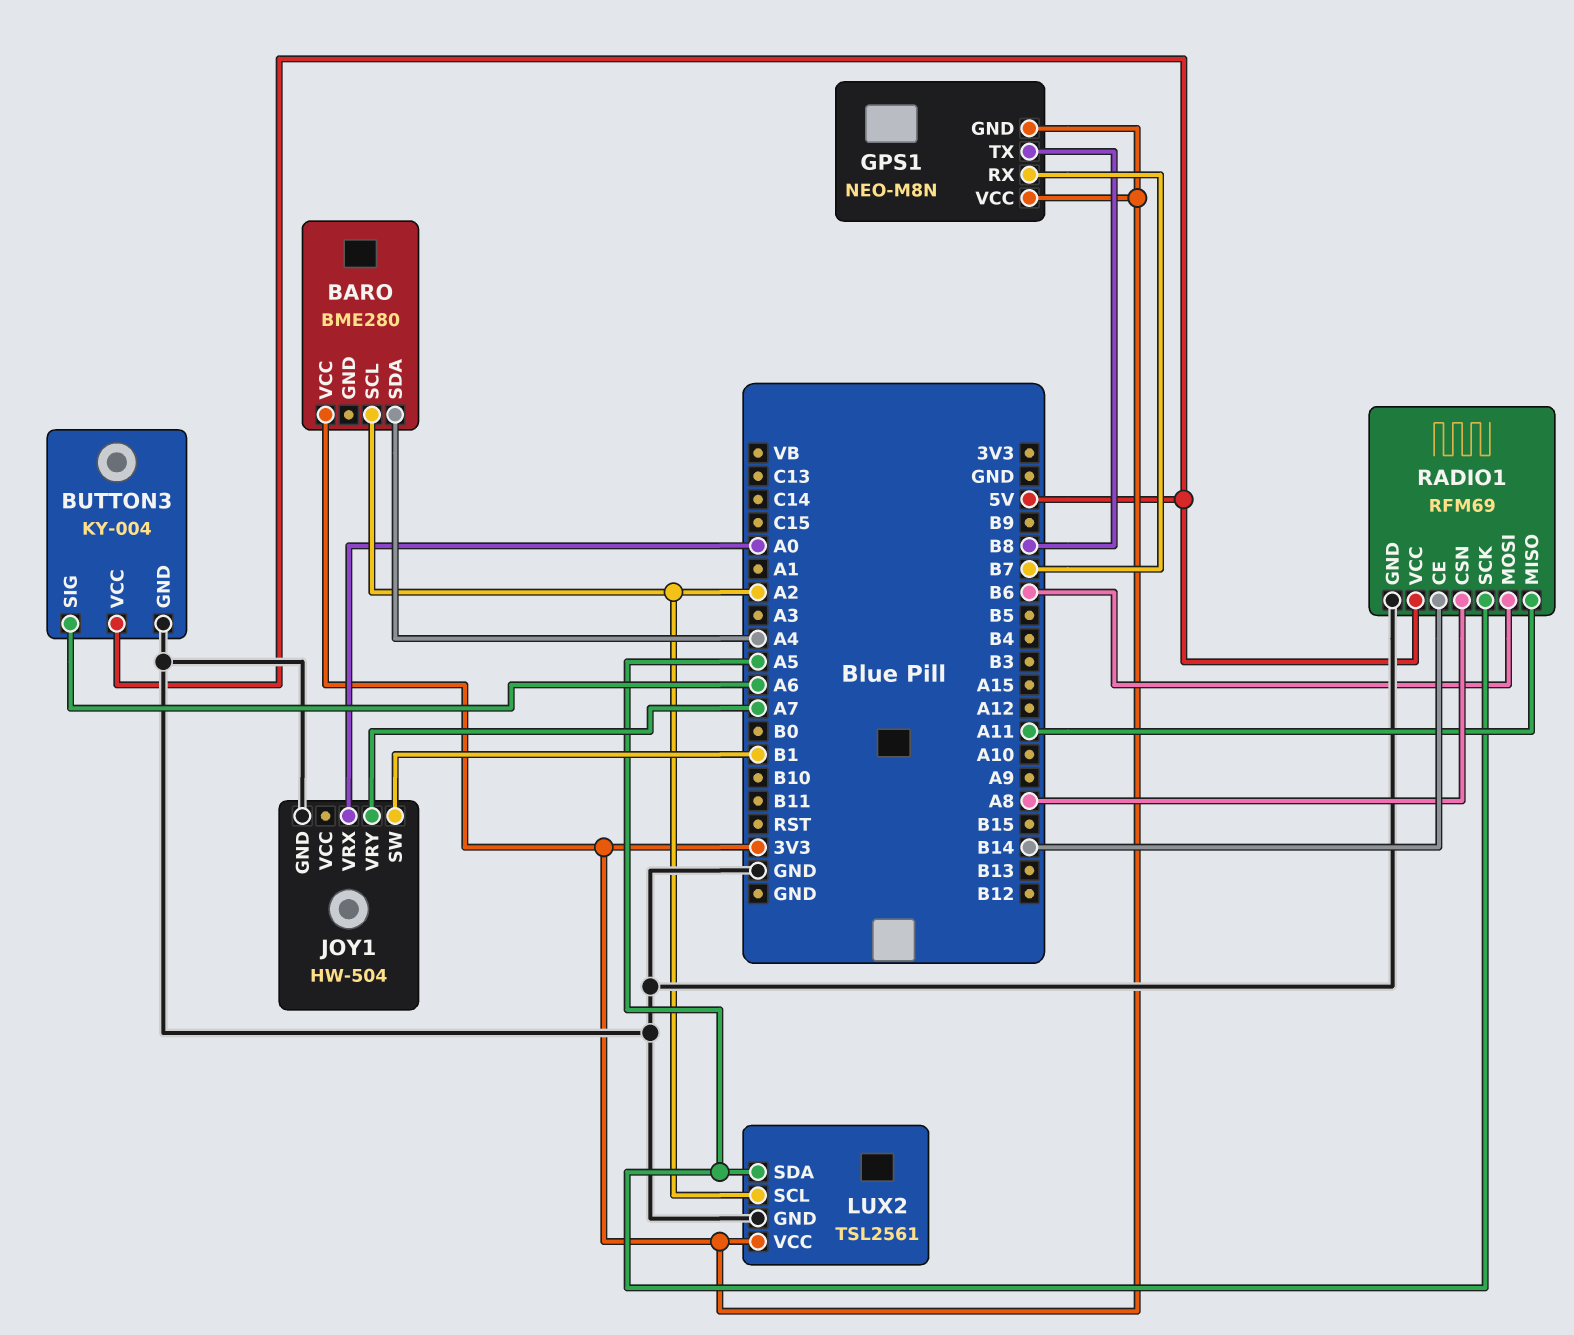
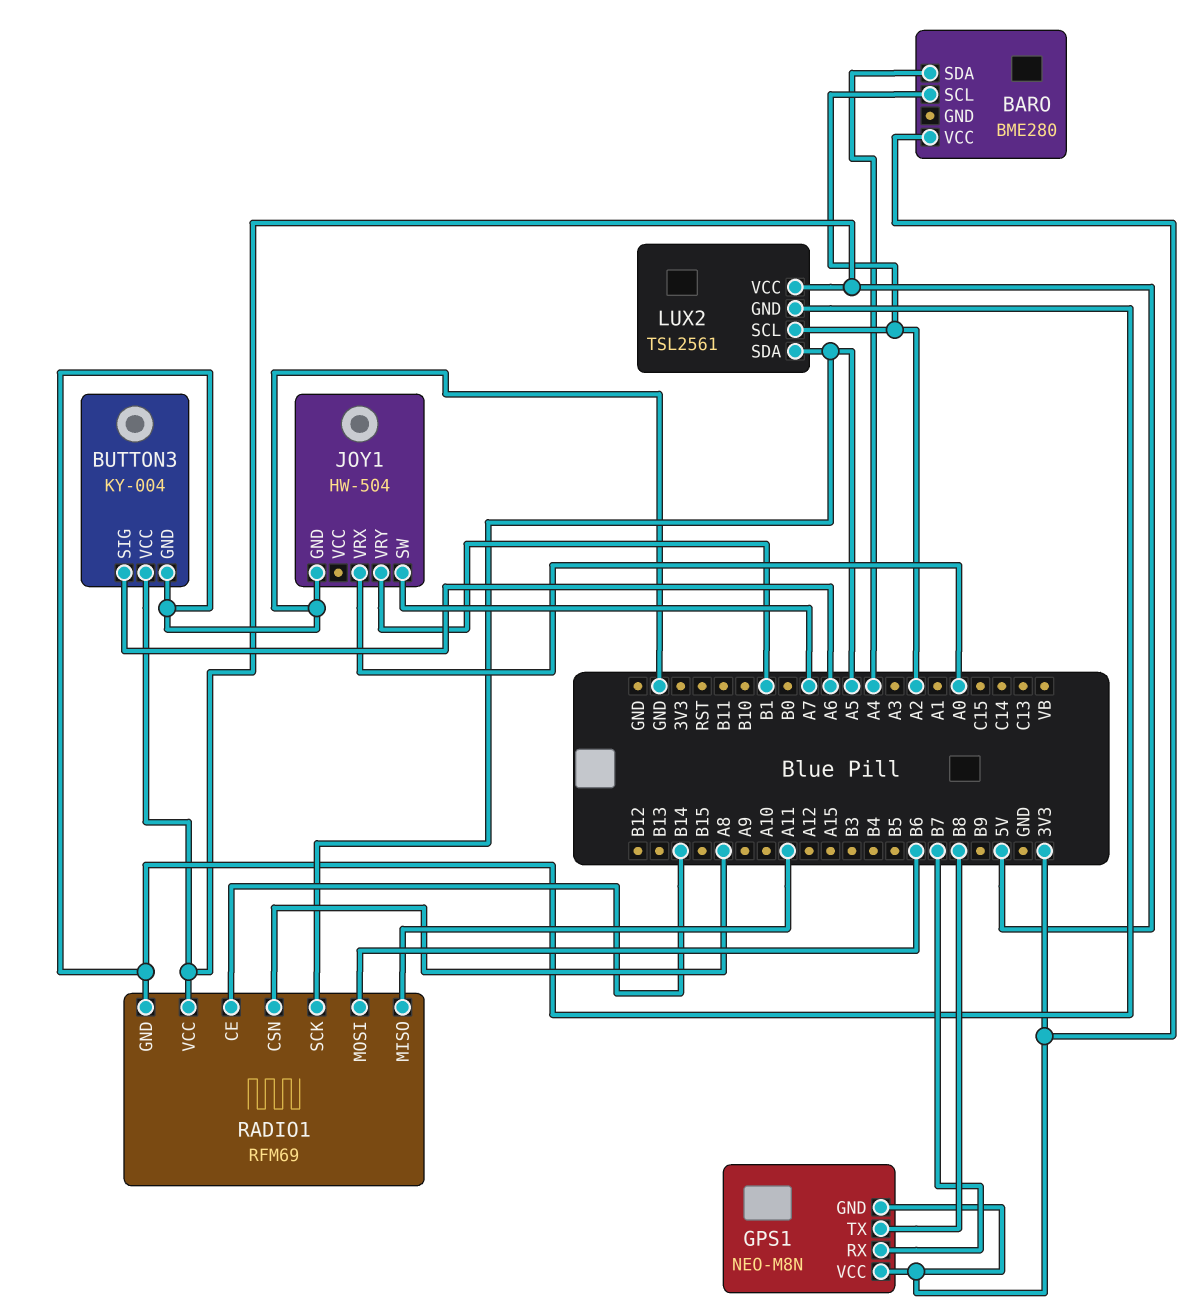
JOY1 pin SW: B1 -> A7
JOY1 pin VRY: A7 -> B1
LUX2 pin VCC: 3V3 -> 5V

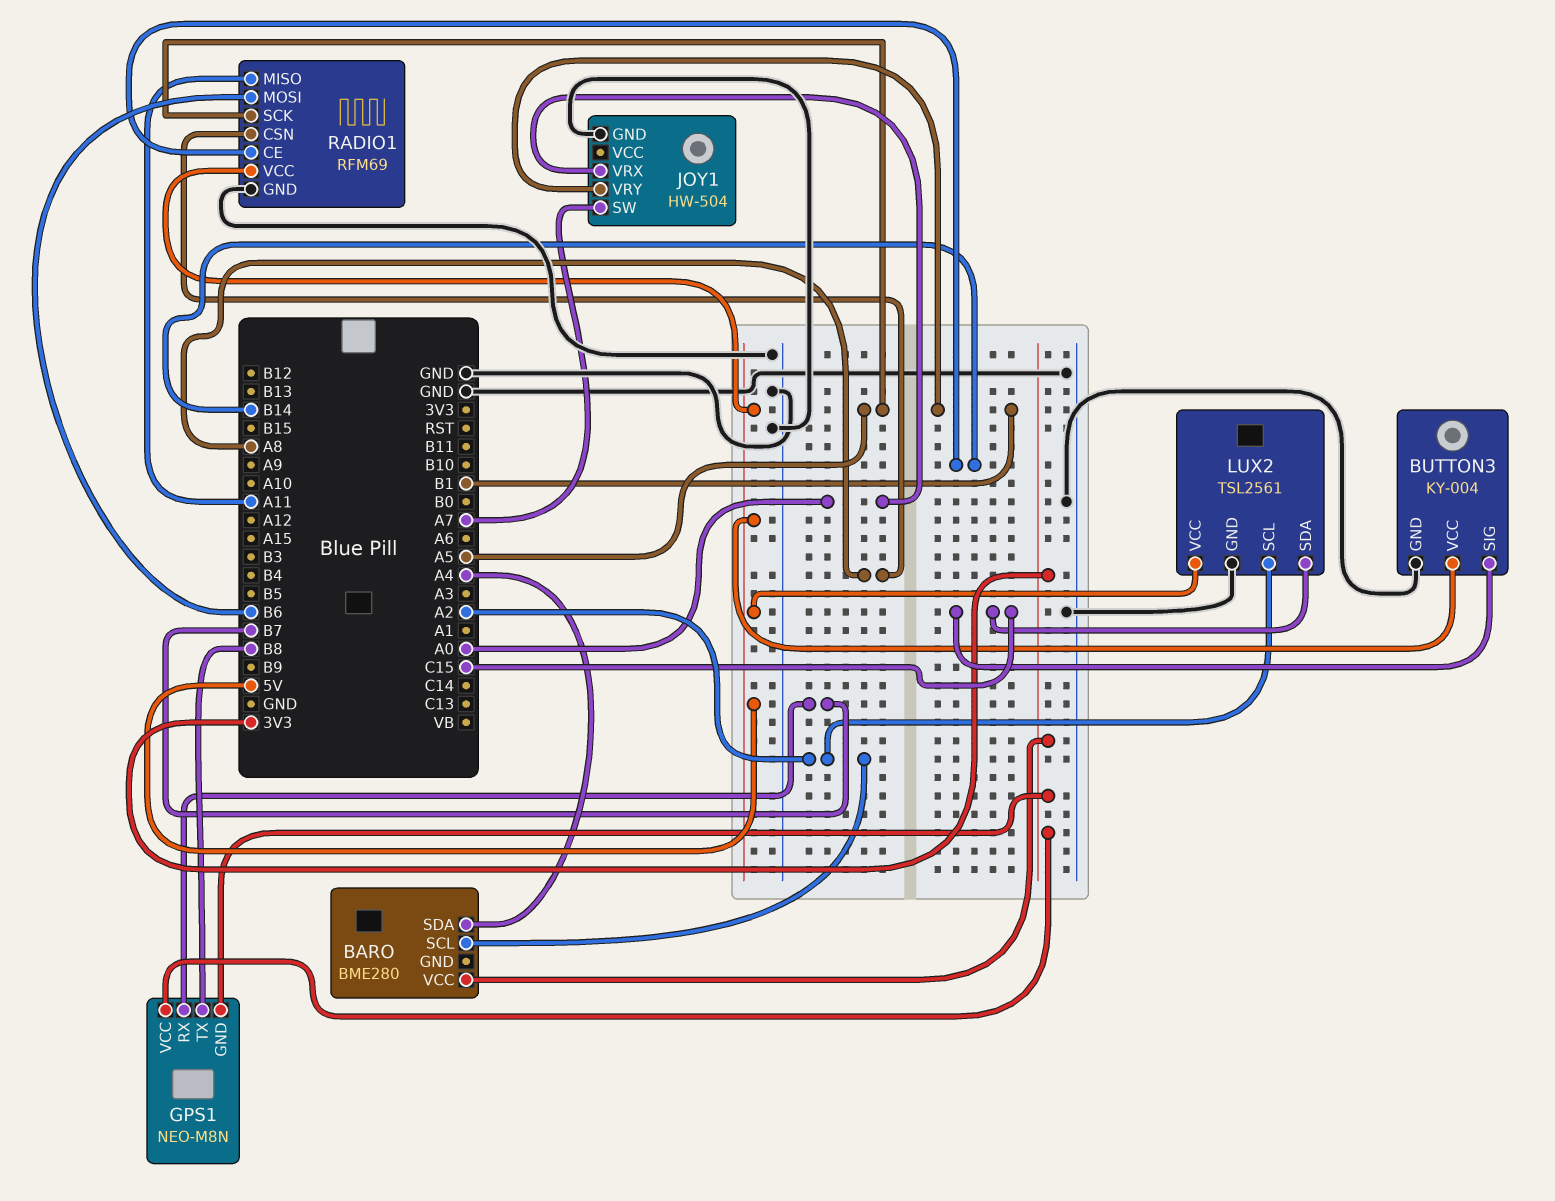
BUTTON3 pin SIG: A6 -> C15
LUX2 pin SDA: A5 -> C15

